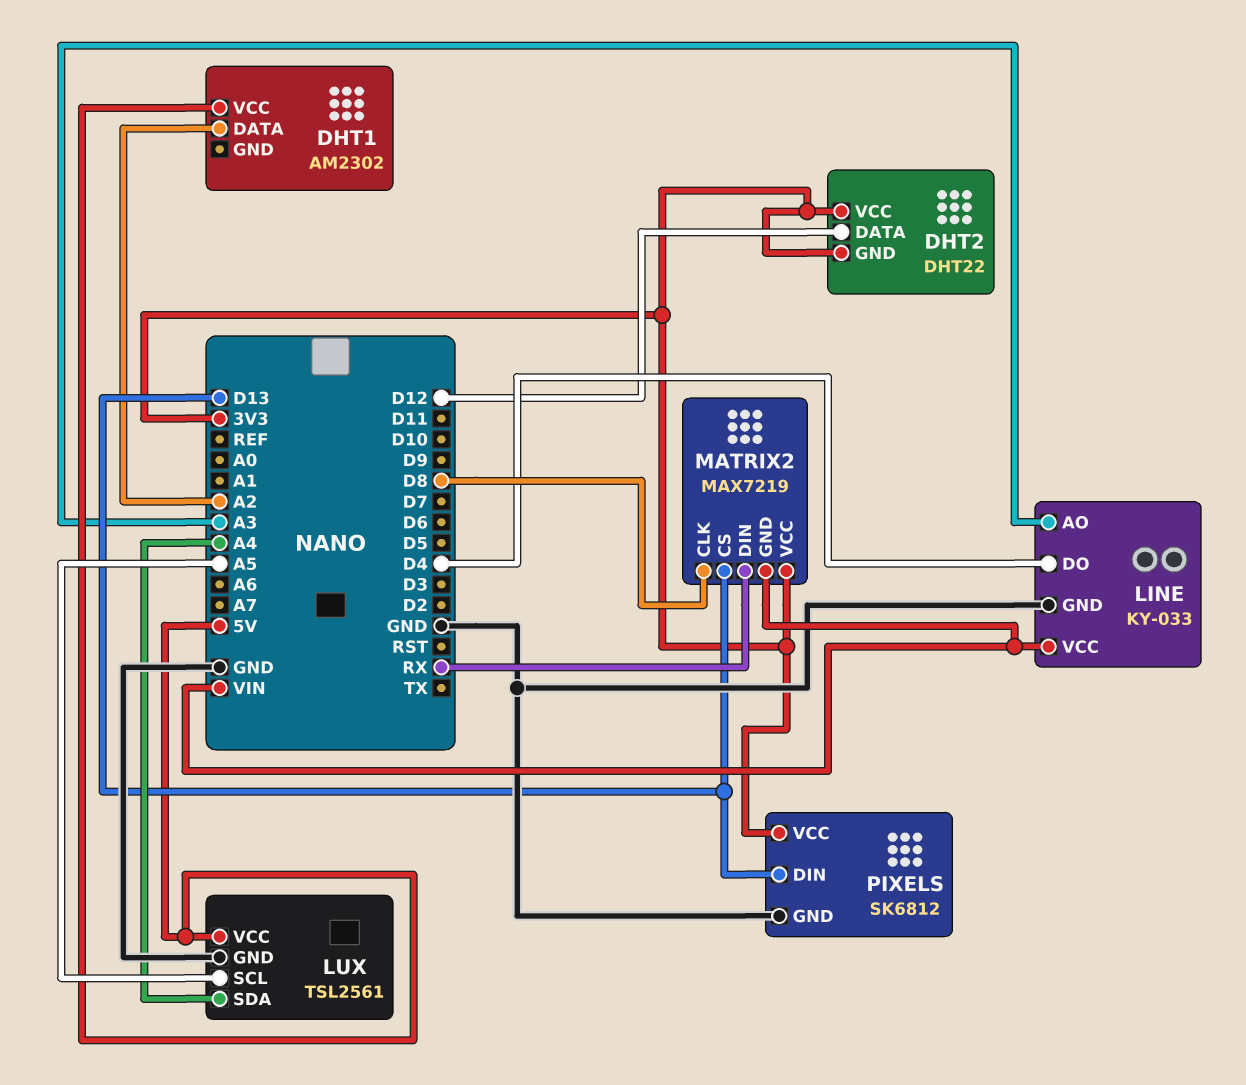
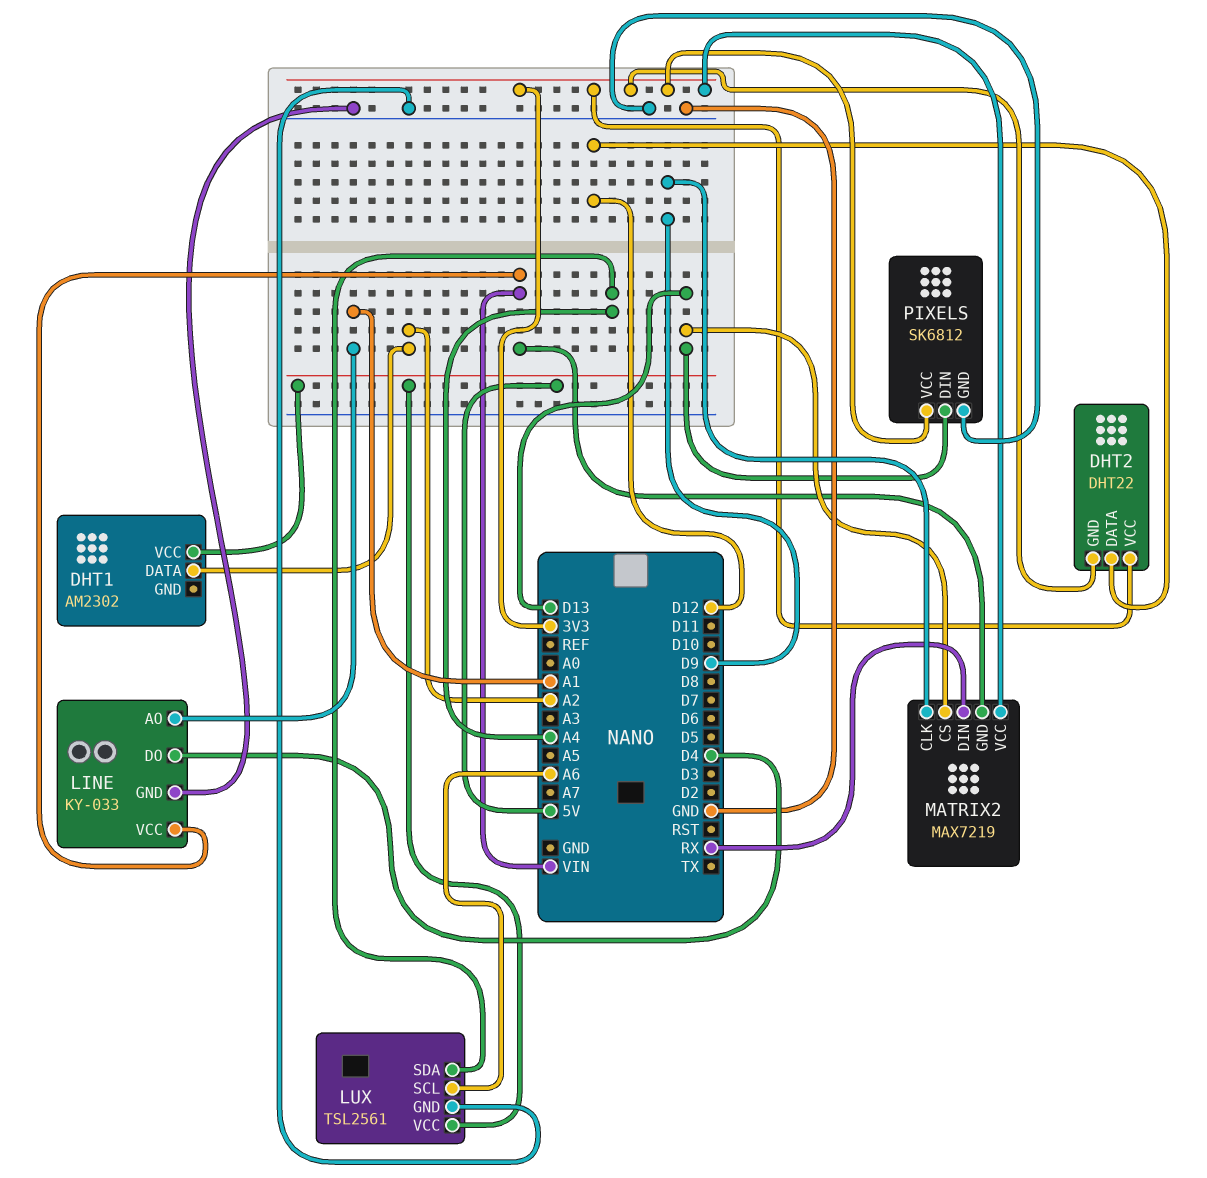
LINE pin AO: A3 -> A1
LUX pin SCL: A5 -> A6
MATRIX2 pin CLK: D8 -> D9

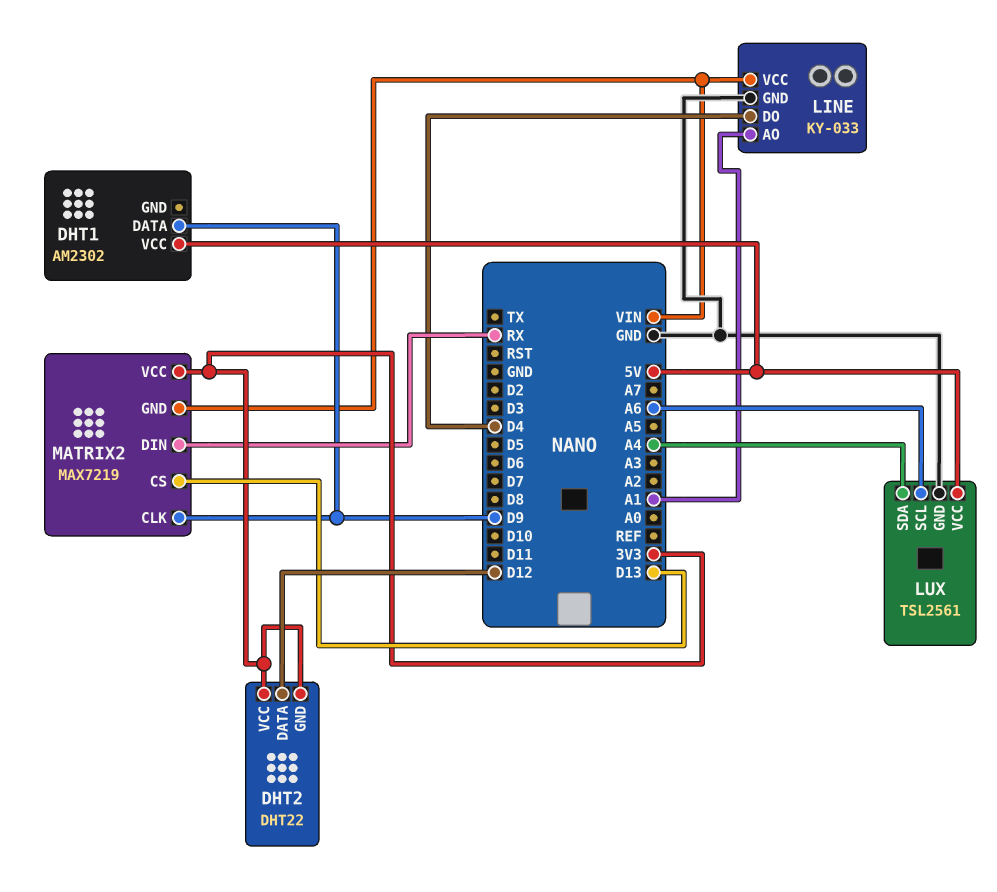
DHT1 pin DATA: A2 -> D9
PIXELS: SK6812 -> none
PIXELS pin DIN: D13 -> none
PIXELS pin GND: GND -> none
PIXELS pin VCC: 3V3 -> none

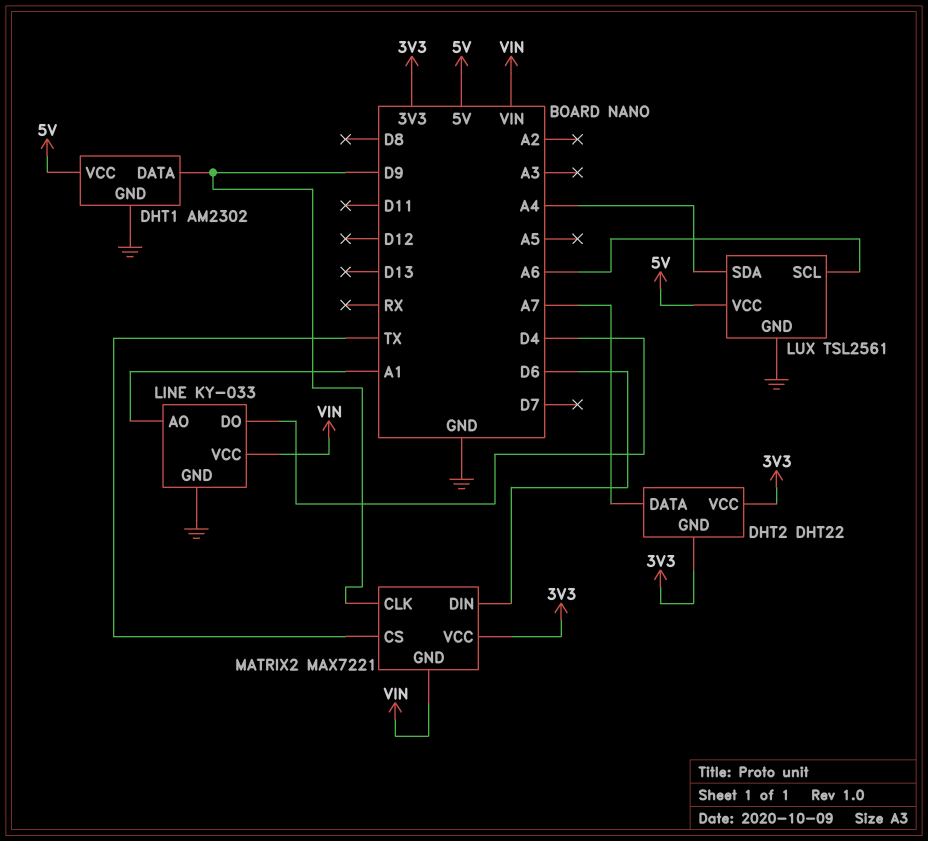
DHT1 pin GND: none -> GND
DHT2 pin DATA: D12 -> A7
MATRIX2: MAX7219 -> MAX7221
MATRIX2 pin CS: D13 -> TX
MATRIX2 pin DIN: RX -> D6

